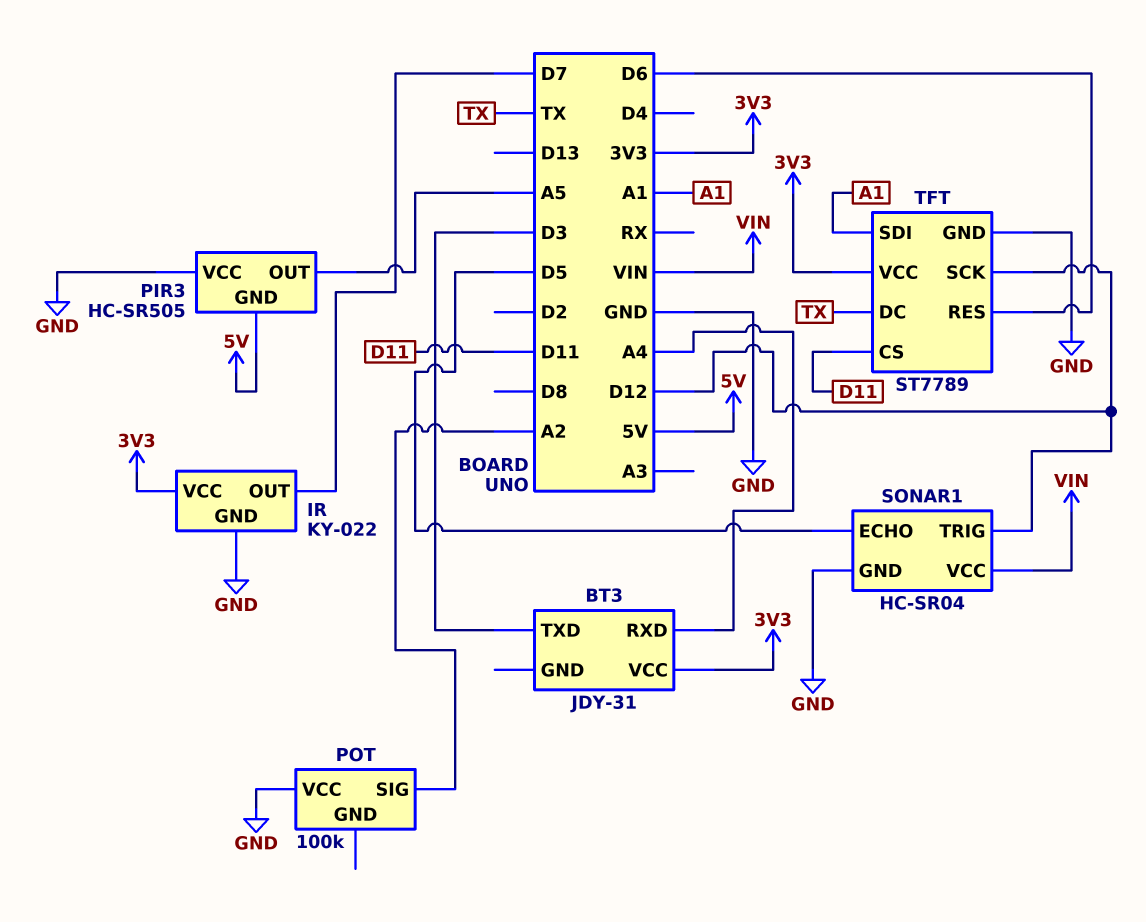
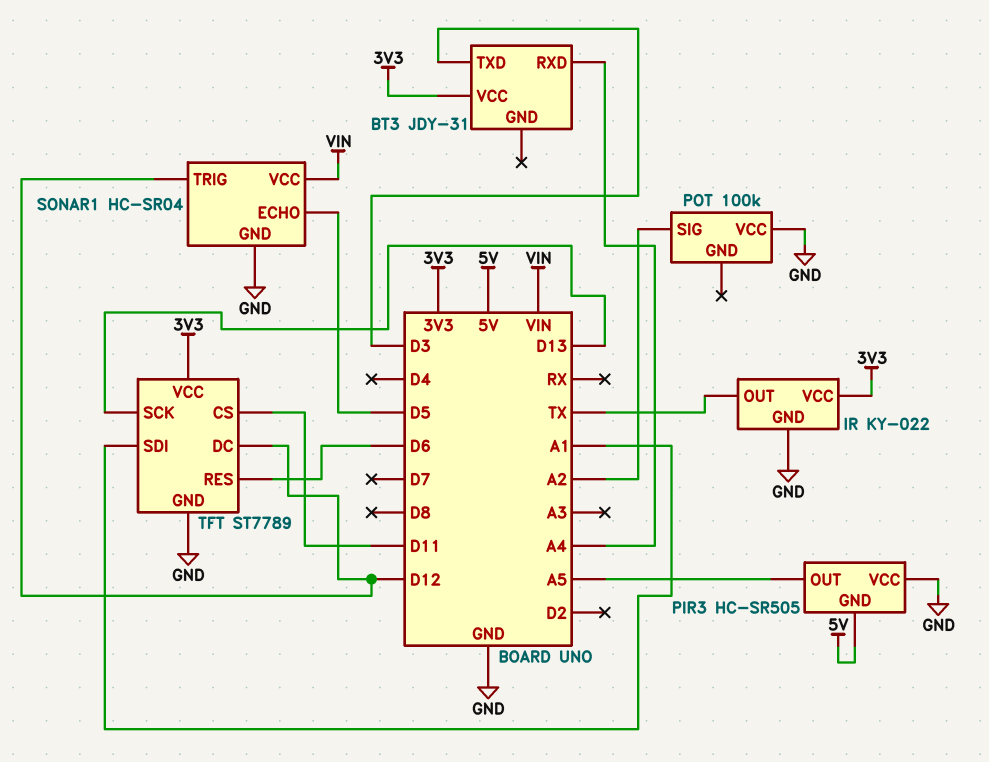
IR pin OUT: D7 -> TX
TFT pin DC: TX -> D12
TFT pin SCK: D12 -> D13

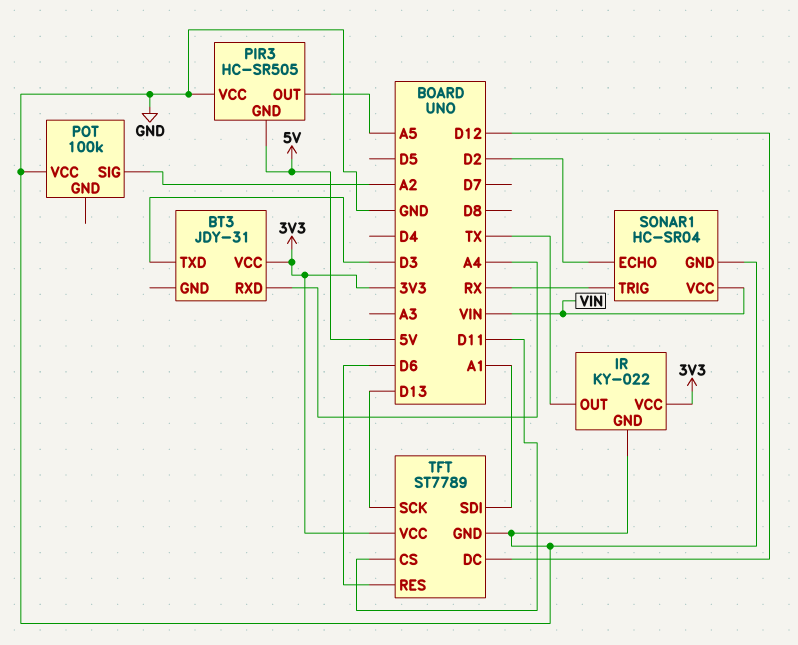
SONAR1 pin ECHO: D5 -> D2
SONAR1 pin TRIG: D12 -> RX

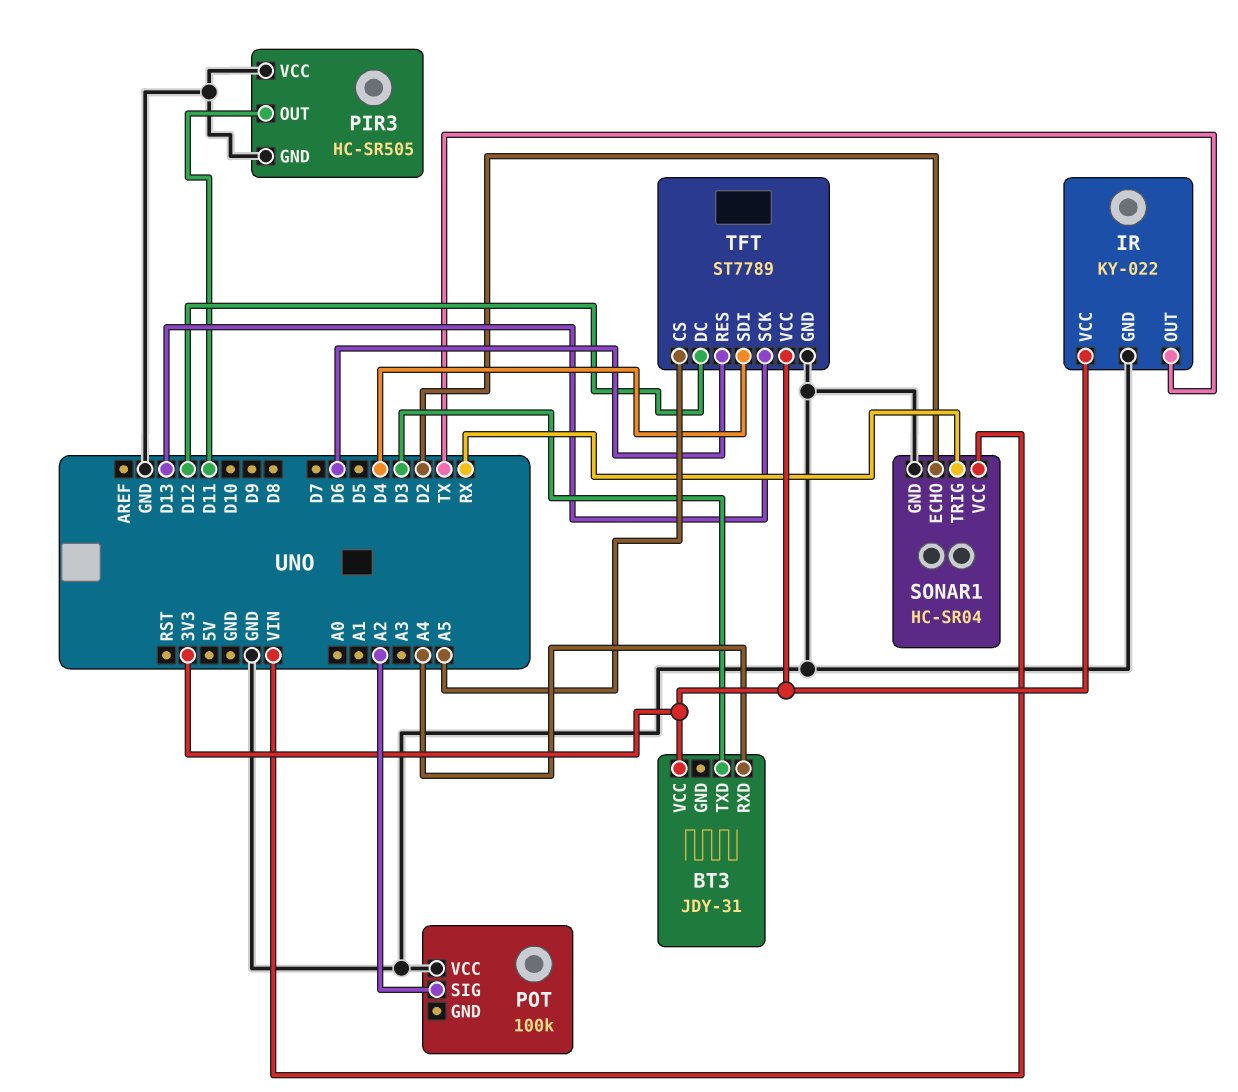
PIR3 pin GND: 5V -> GND
PIR3 pin OUT: A5 -> D11
TFT pin CS: D11 -> A5
TFT pin SDI: A1 -> D4

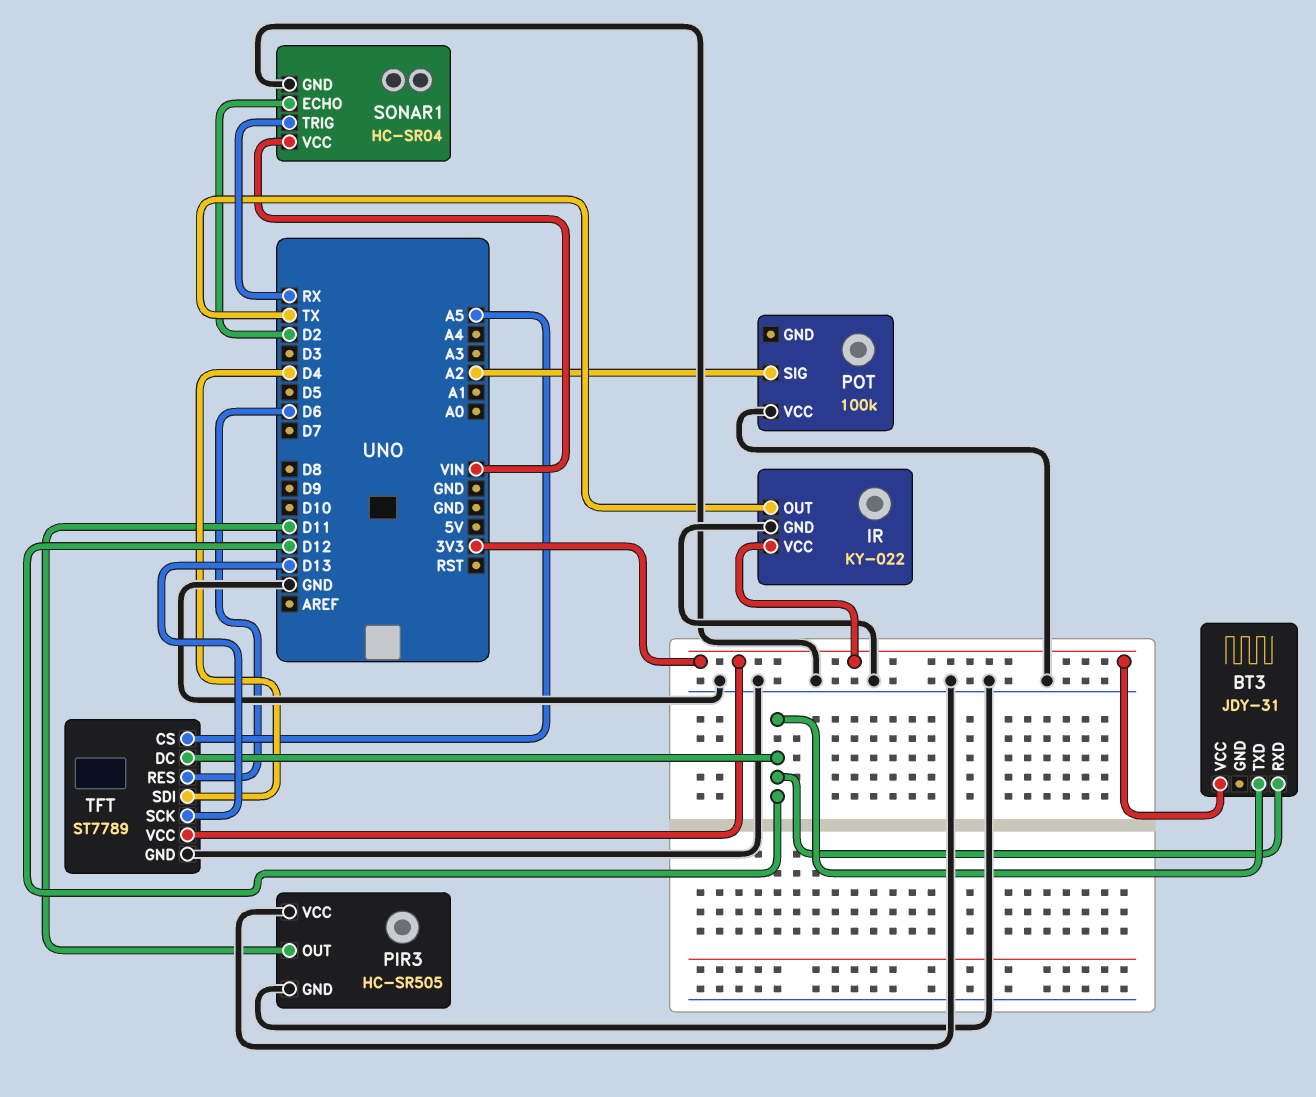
BT3 pin RXD: A4 -> D12
BT3 pin TXD: D3 -> D12

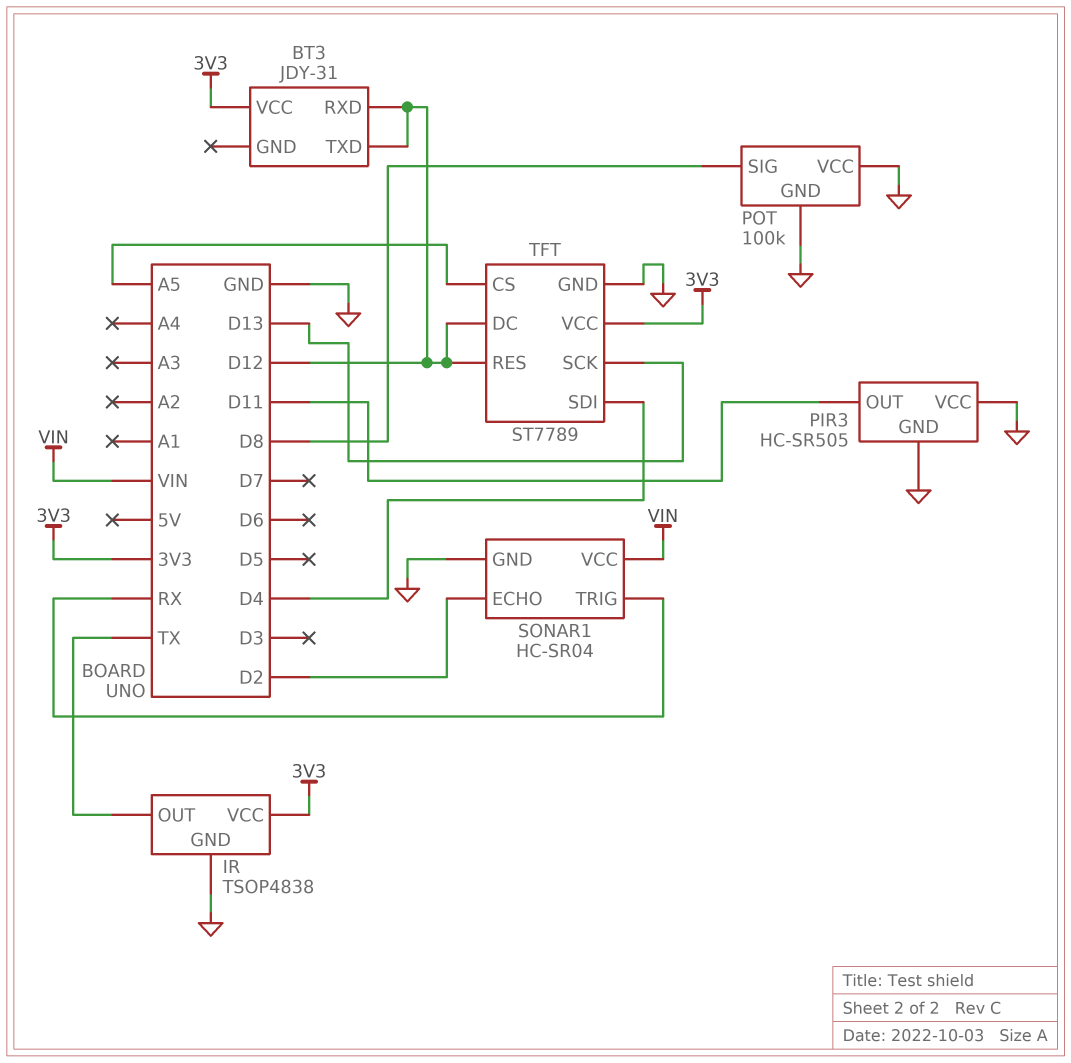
IR: KY-022 -> TSOP4838
POT pin GND: none -> GND
POT pin SIG: A2 -> D8
TFT pin RES: D6 -> D12

